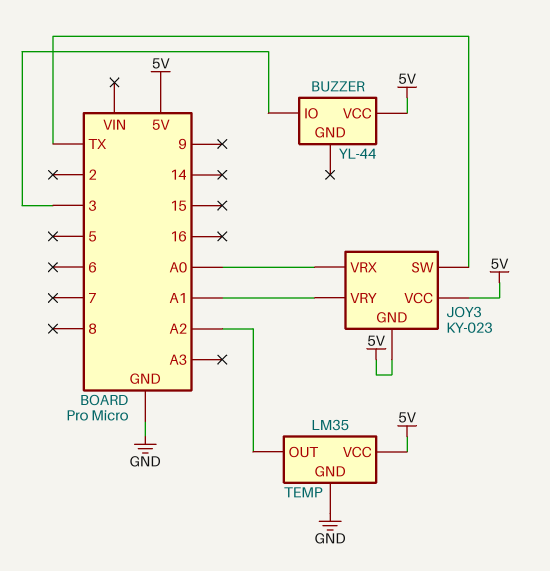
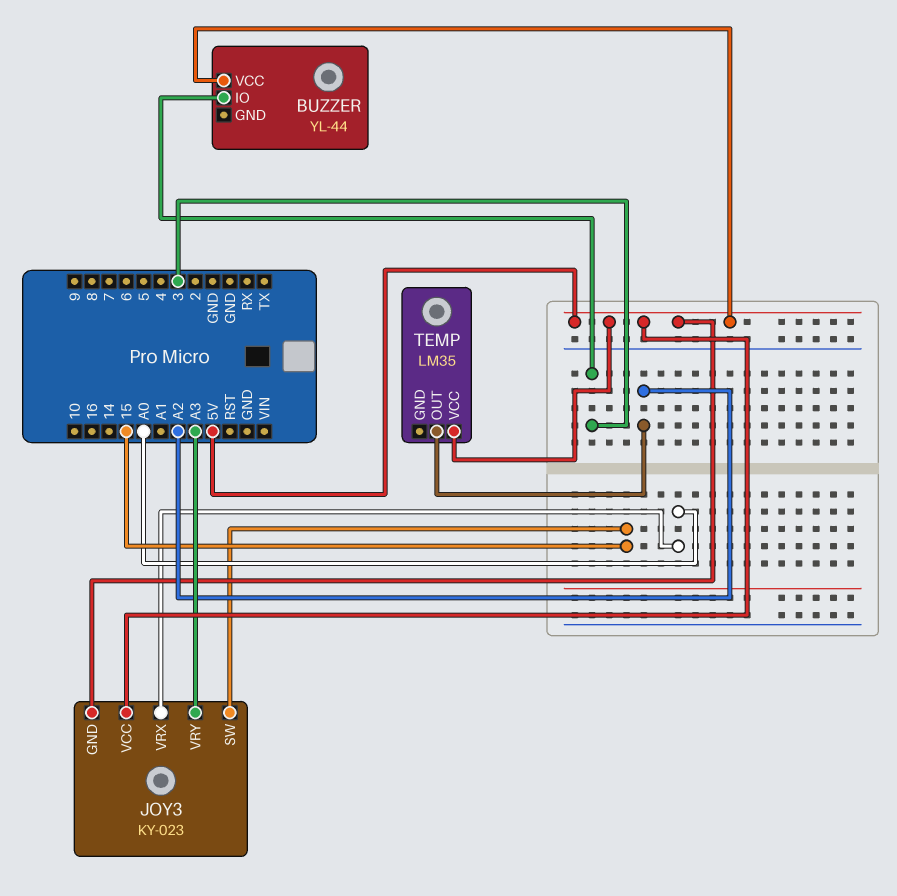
JOY3 pin SW: TX -> 15
JOY3 pin VRY: A1 -> A3
TEMP pin GND: GND -> none

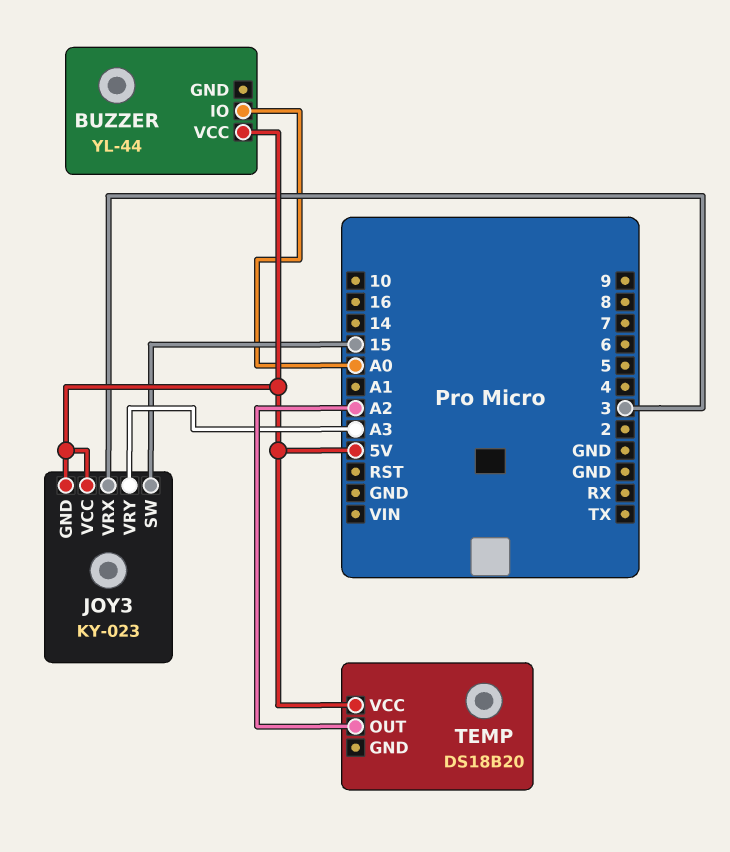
BUZZER pin IO: 3 -> A0
JOY3 pin VRX: A0 -> 3
TEMP: LM35 -> DS18B20

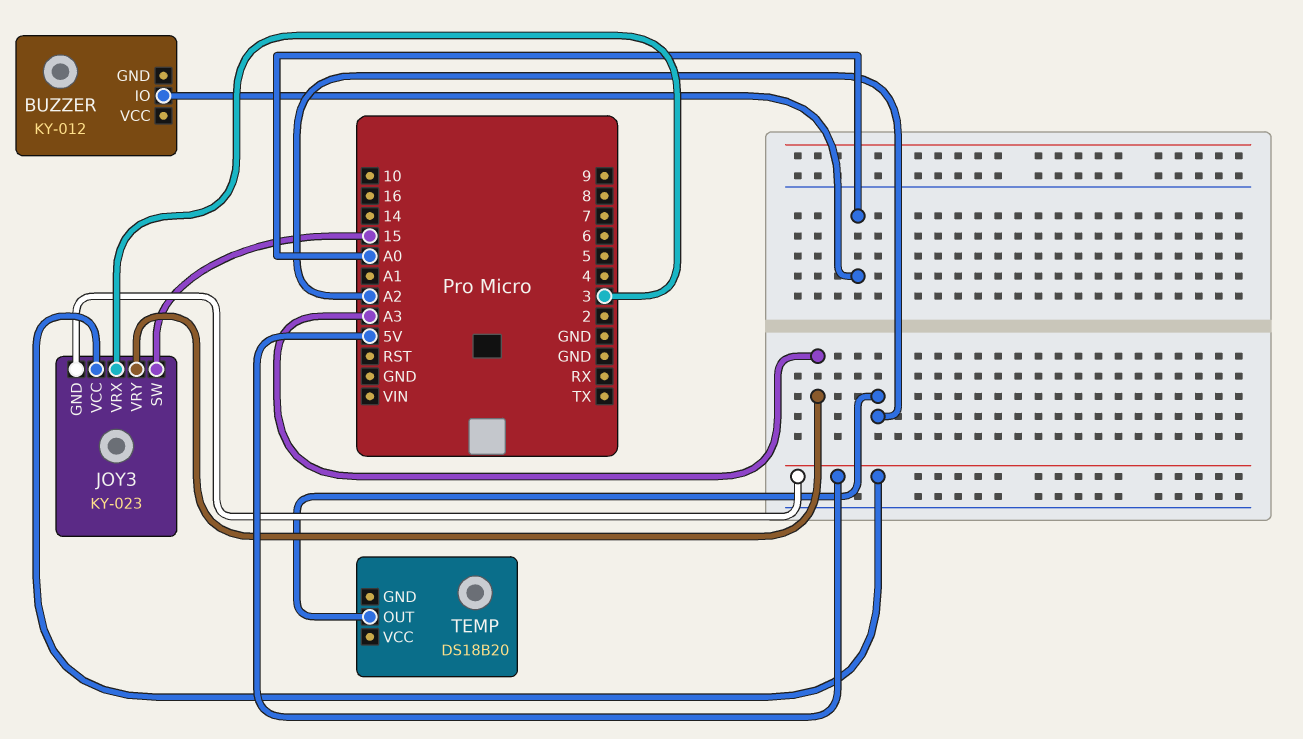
BUZZER: YL-44 -> KY-012
BUZZER pin VCC: 5V -> none
TEMP pin VCC: 5V -> none

